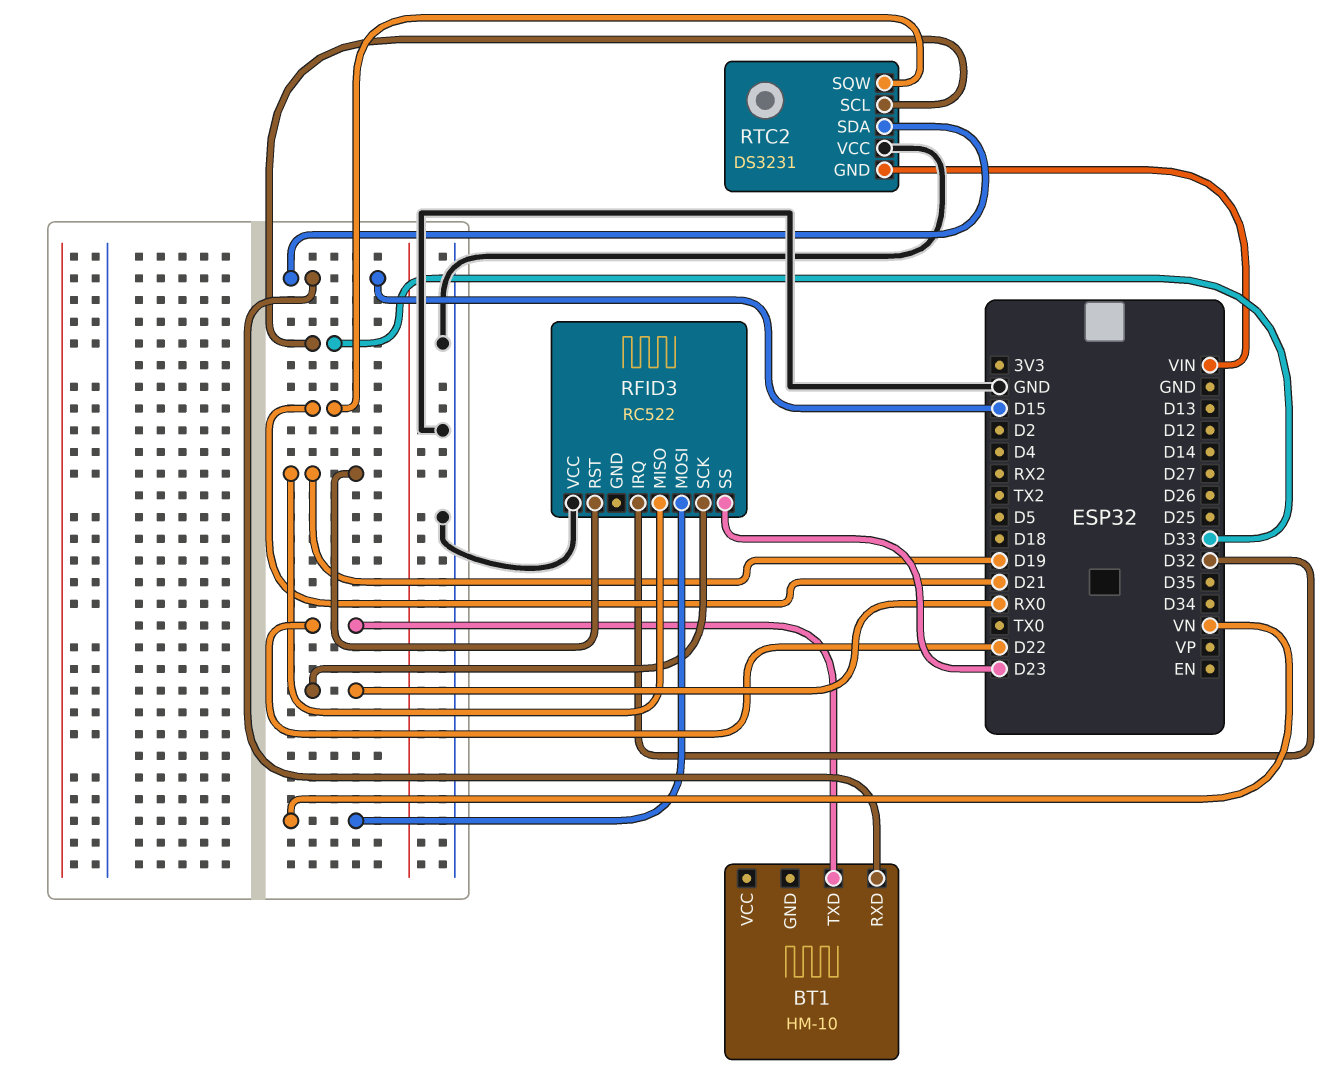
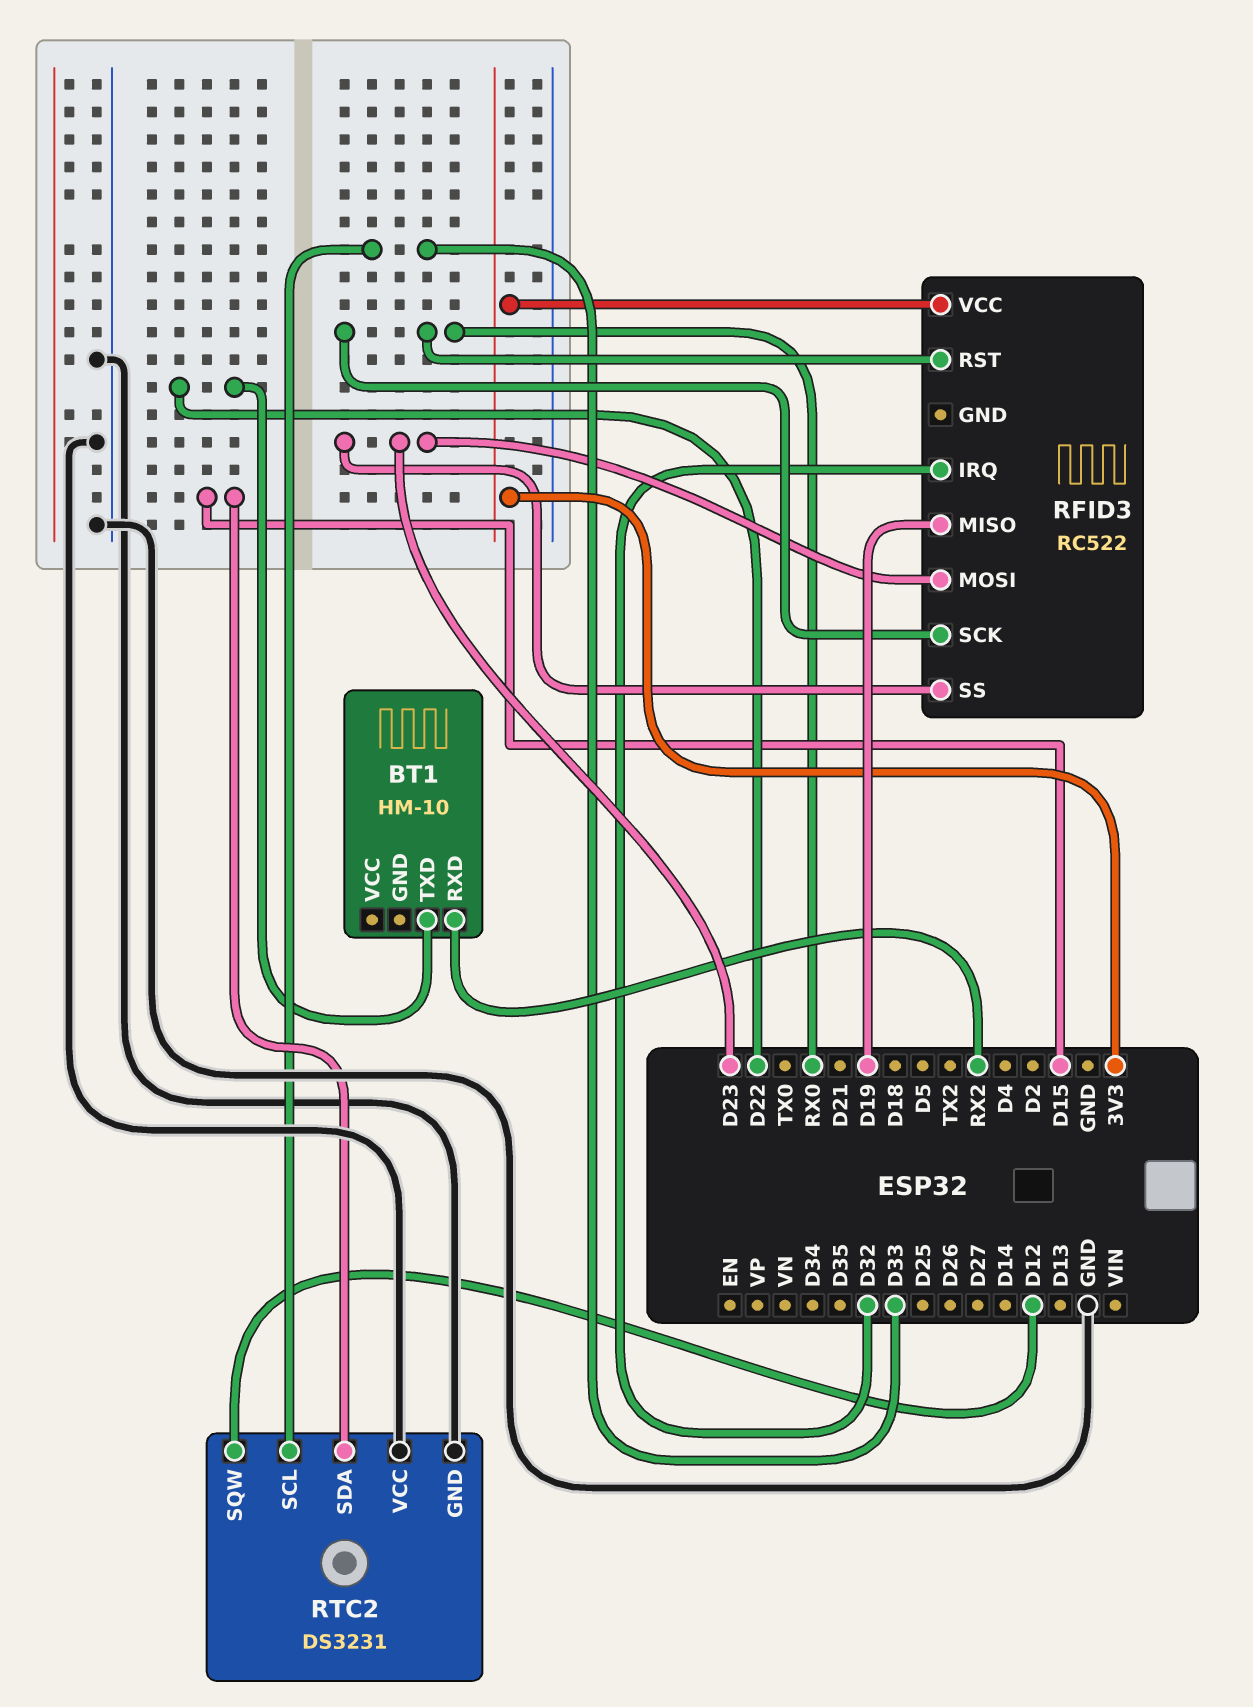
BT1 pin RXD: D15 -> RX2
RFID3 pin MOSI: VN -> D23
RFID3 pin RST: D19 -> RX0
RFID3 pin VCC: GND -> 3V3
RTC2 pin GND: VIN -> GND
RTC2 pin SQW: D21 -> D12

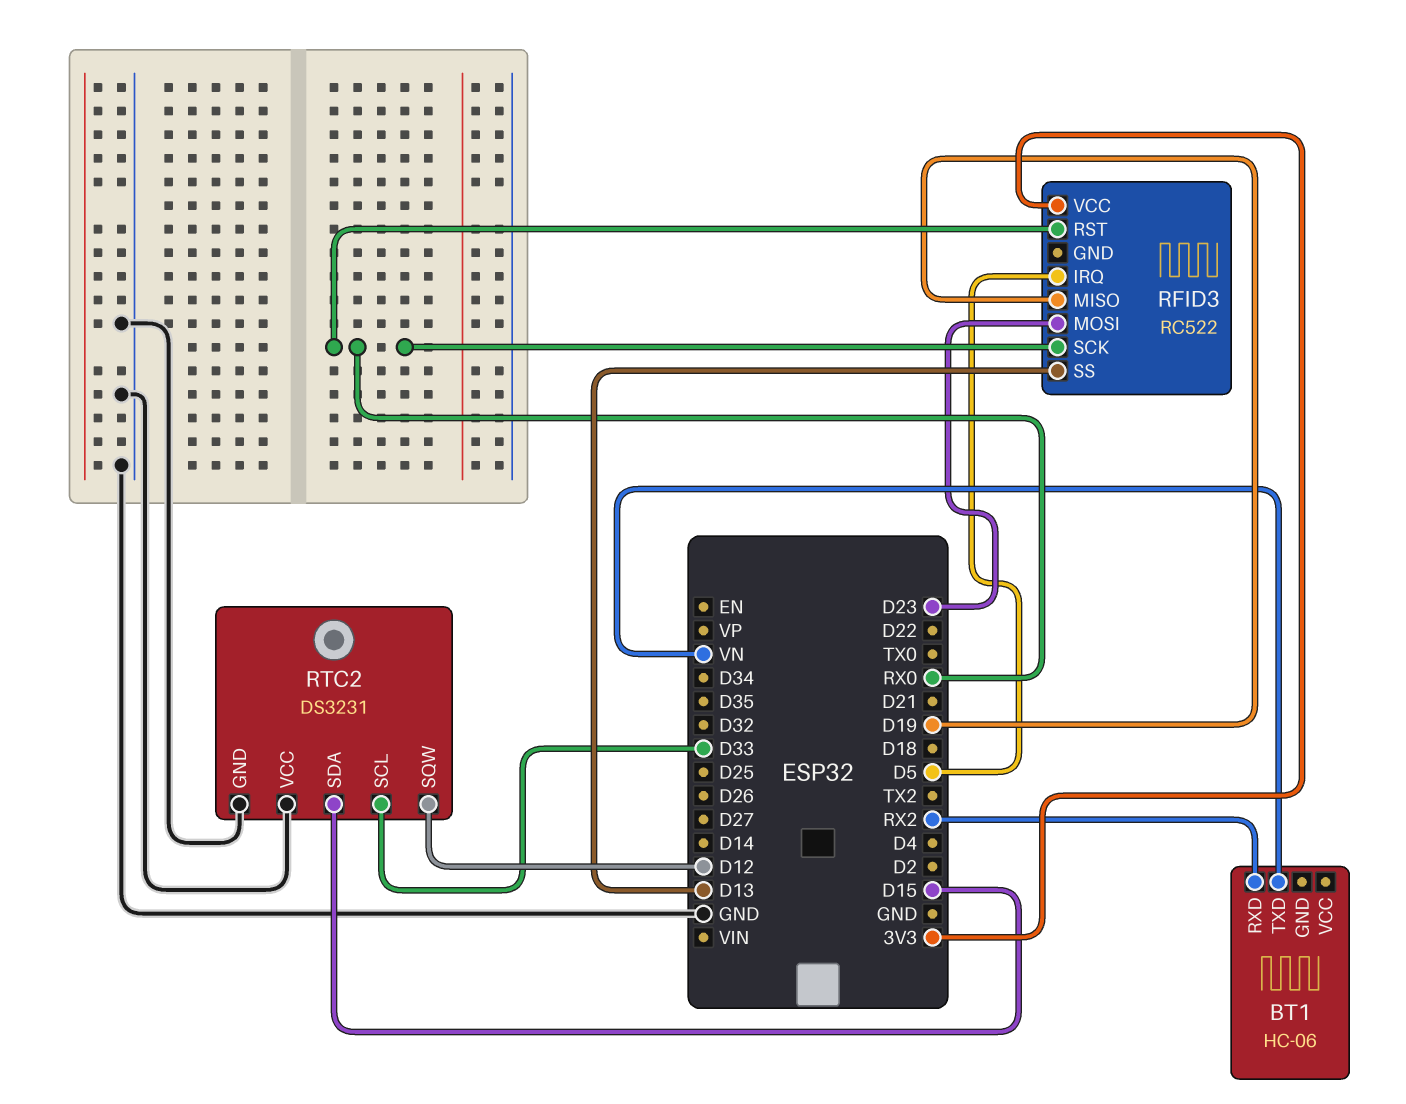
BT1: HM-10 -> HC-06
BT1 pin TXD: D22 -> VN
RFID3 pin IRQ: D32 -> D5
RFID3 pin SS: D23 -> D13

